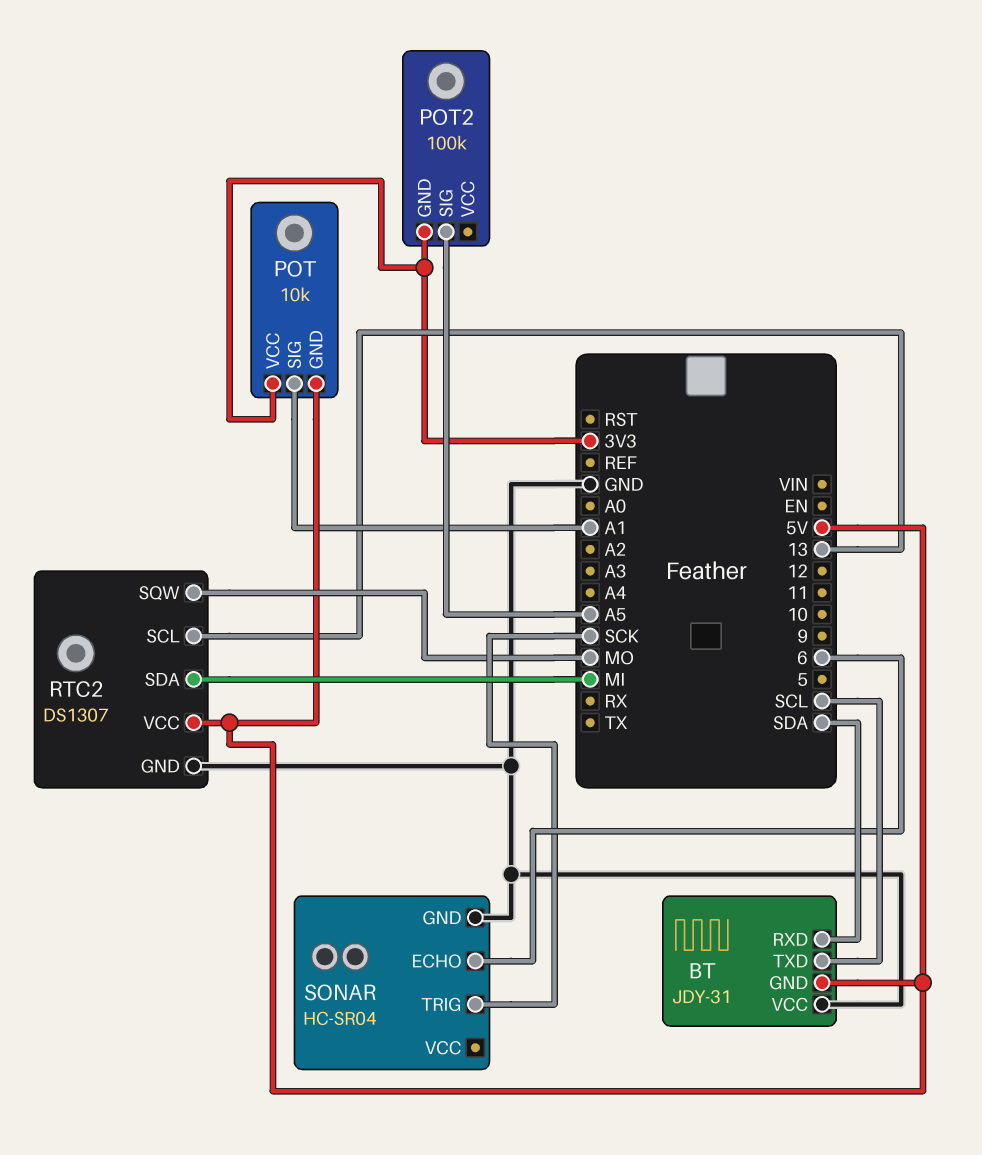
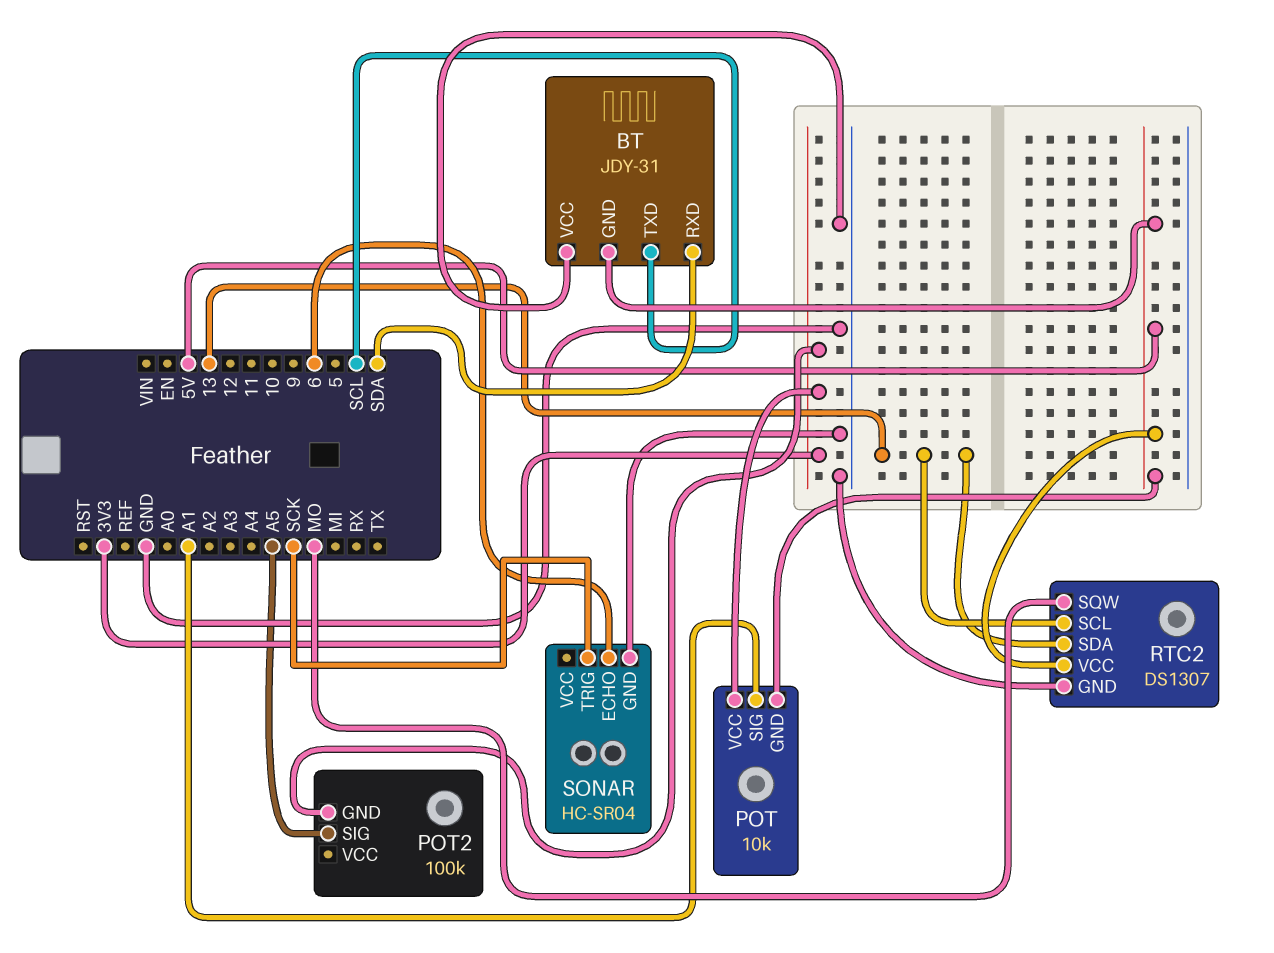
RTC2 pin SDA: MI -> 13

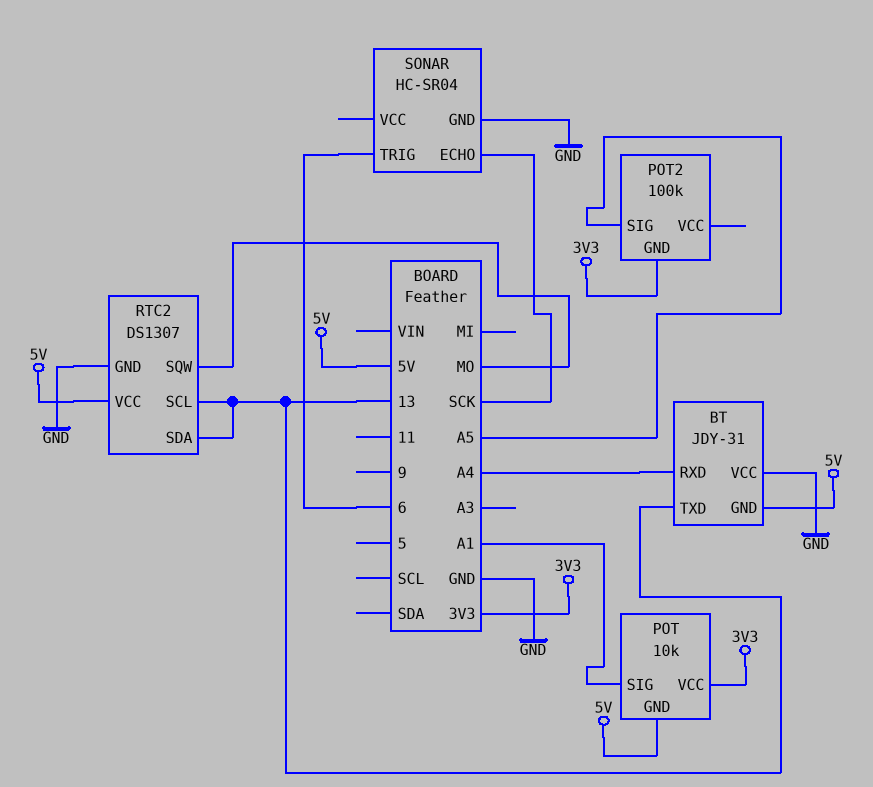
BT pin RXD: SDA -> A4
BT pin TXD: SCL -> 13
SONAR pin ECHO: 6 -> SCK
SONAR pin TRIG: SCK -> 6

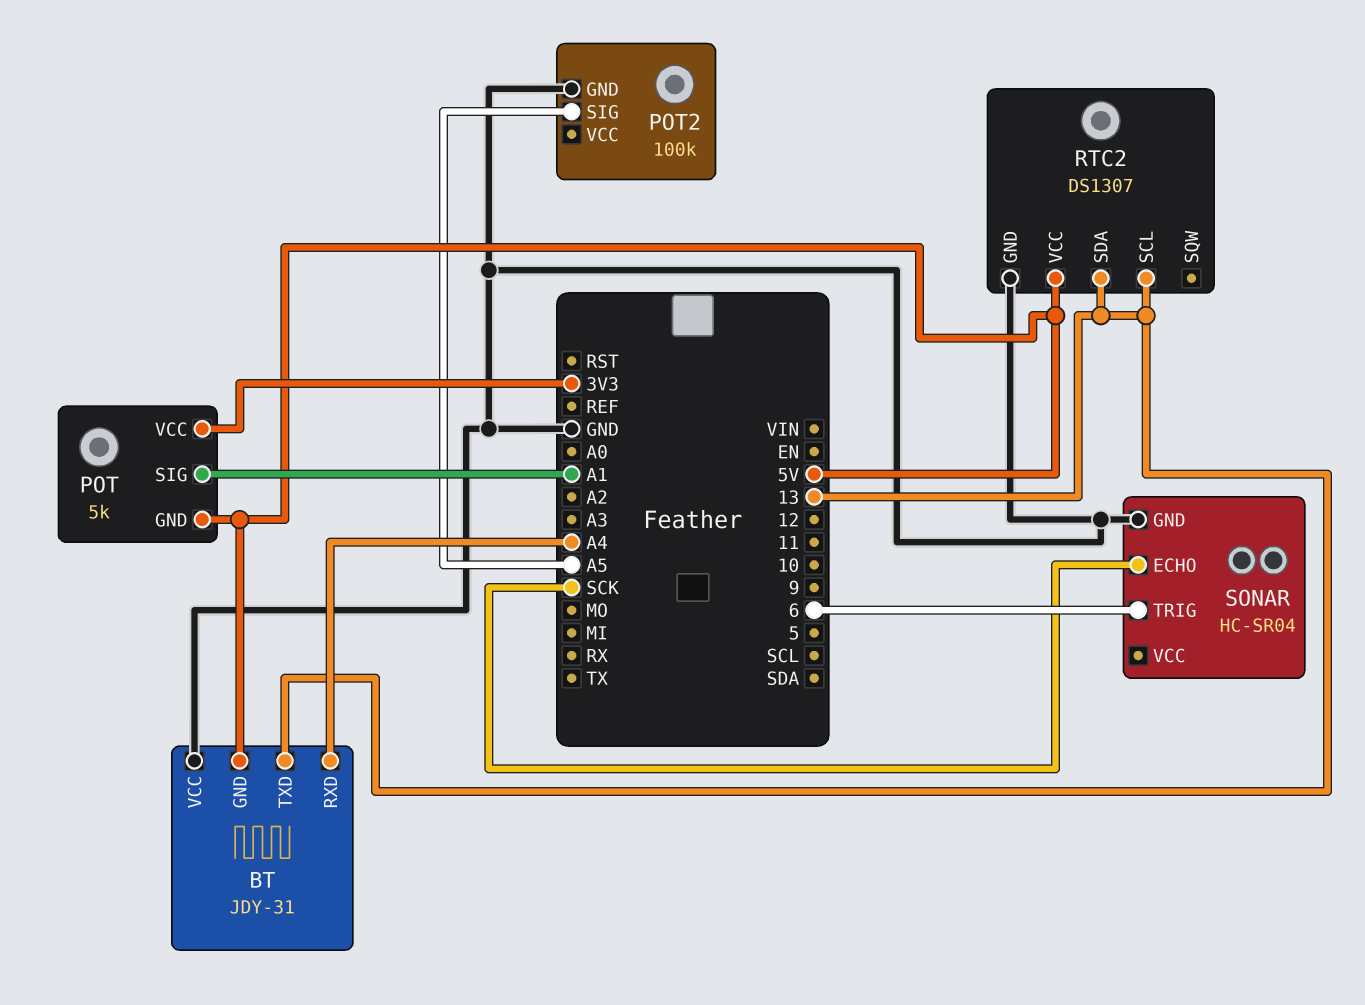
POT: 10k -> 5k
POT2 pin GND: 3V3 -> GND
RTC2 pin SQW: MO -> none

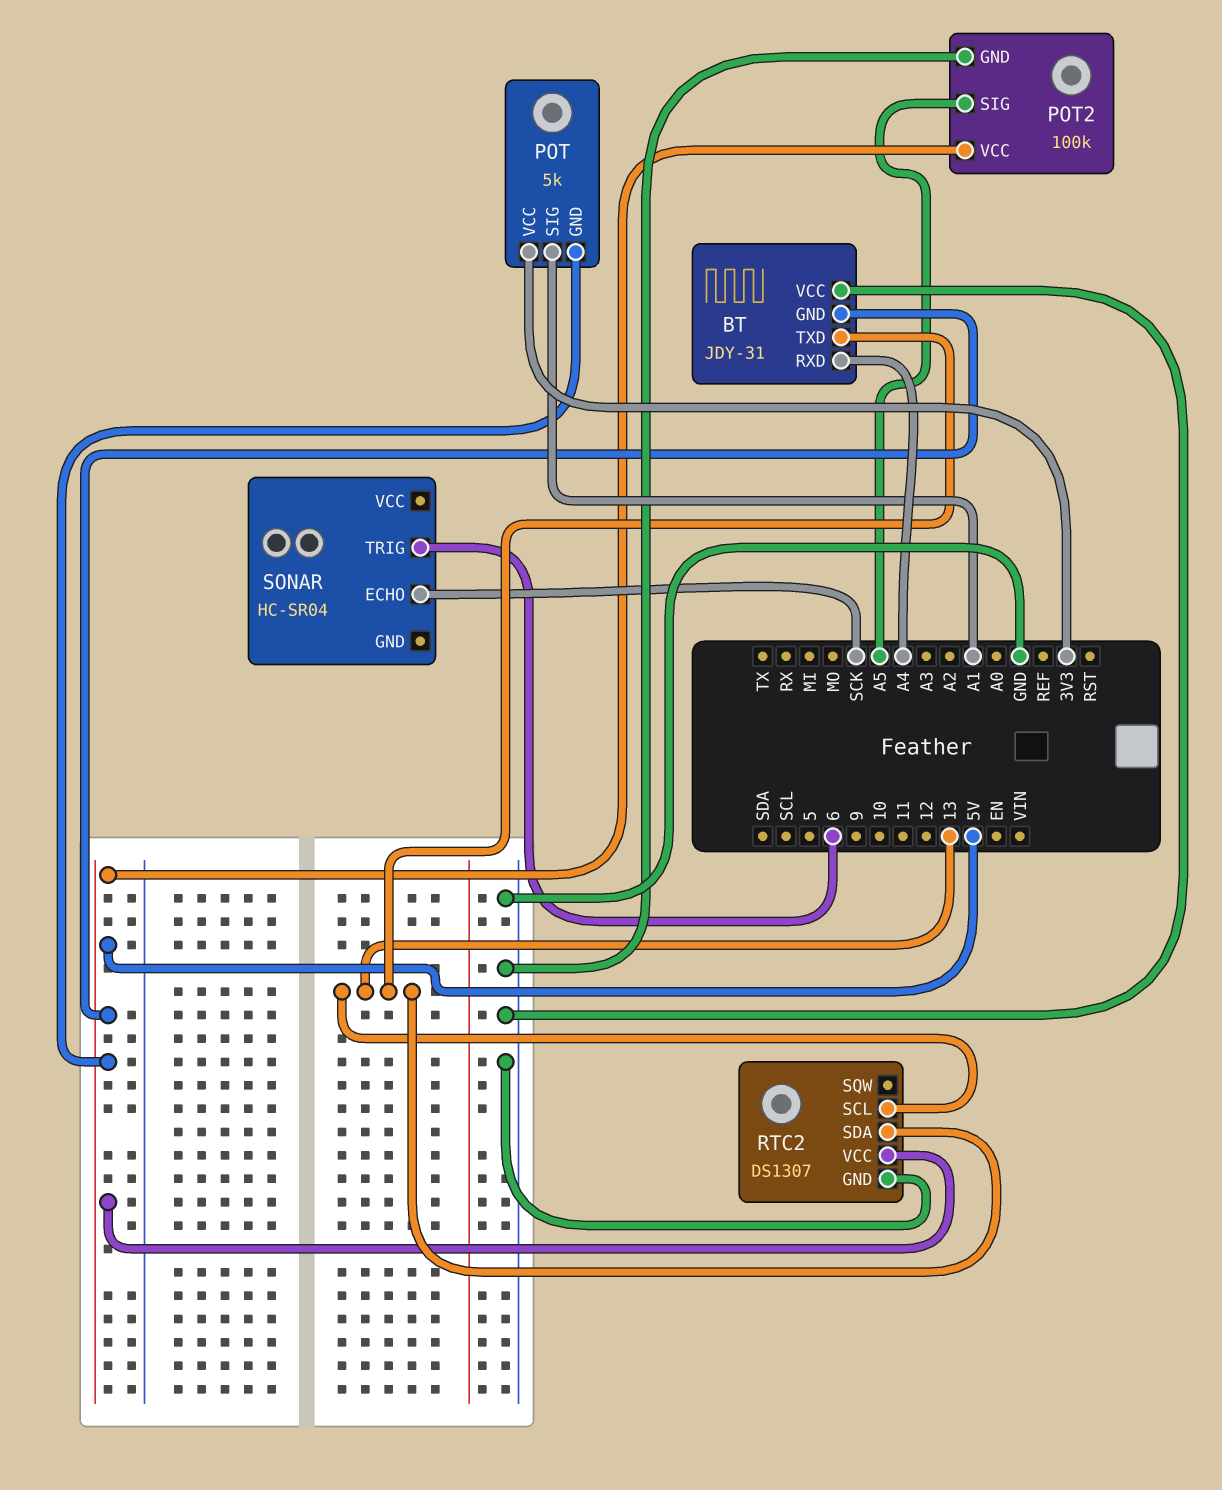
POT2 pin VCC: none -> 5V
SONAR pin GND: GND -> none

